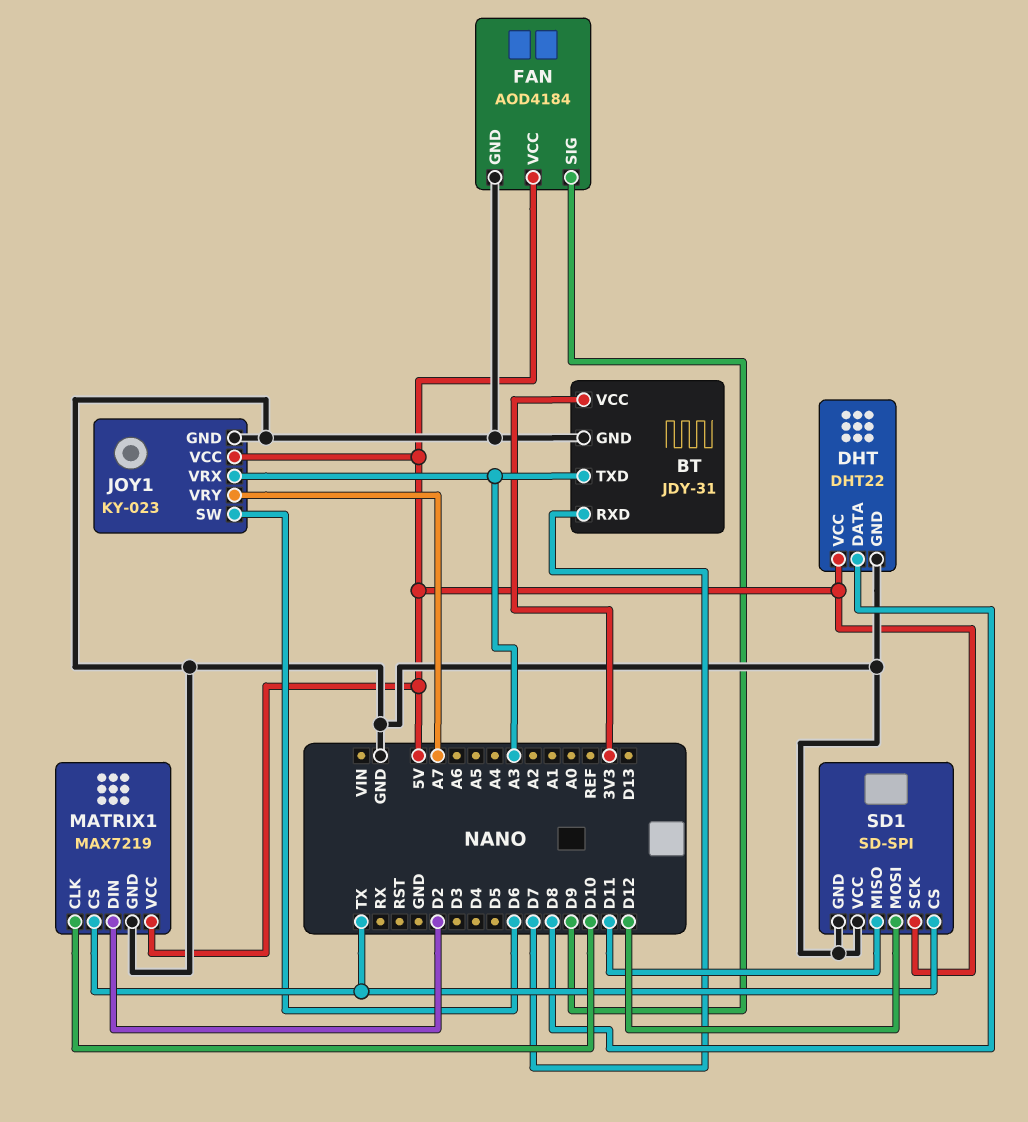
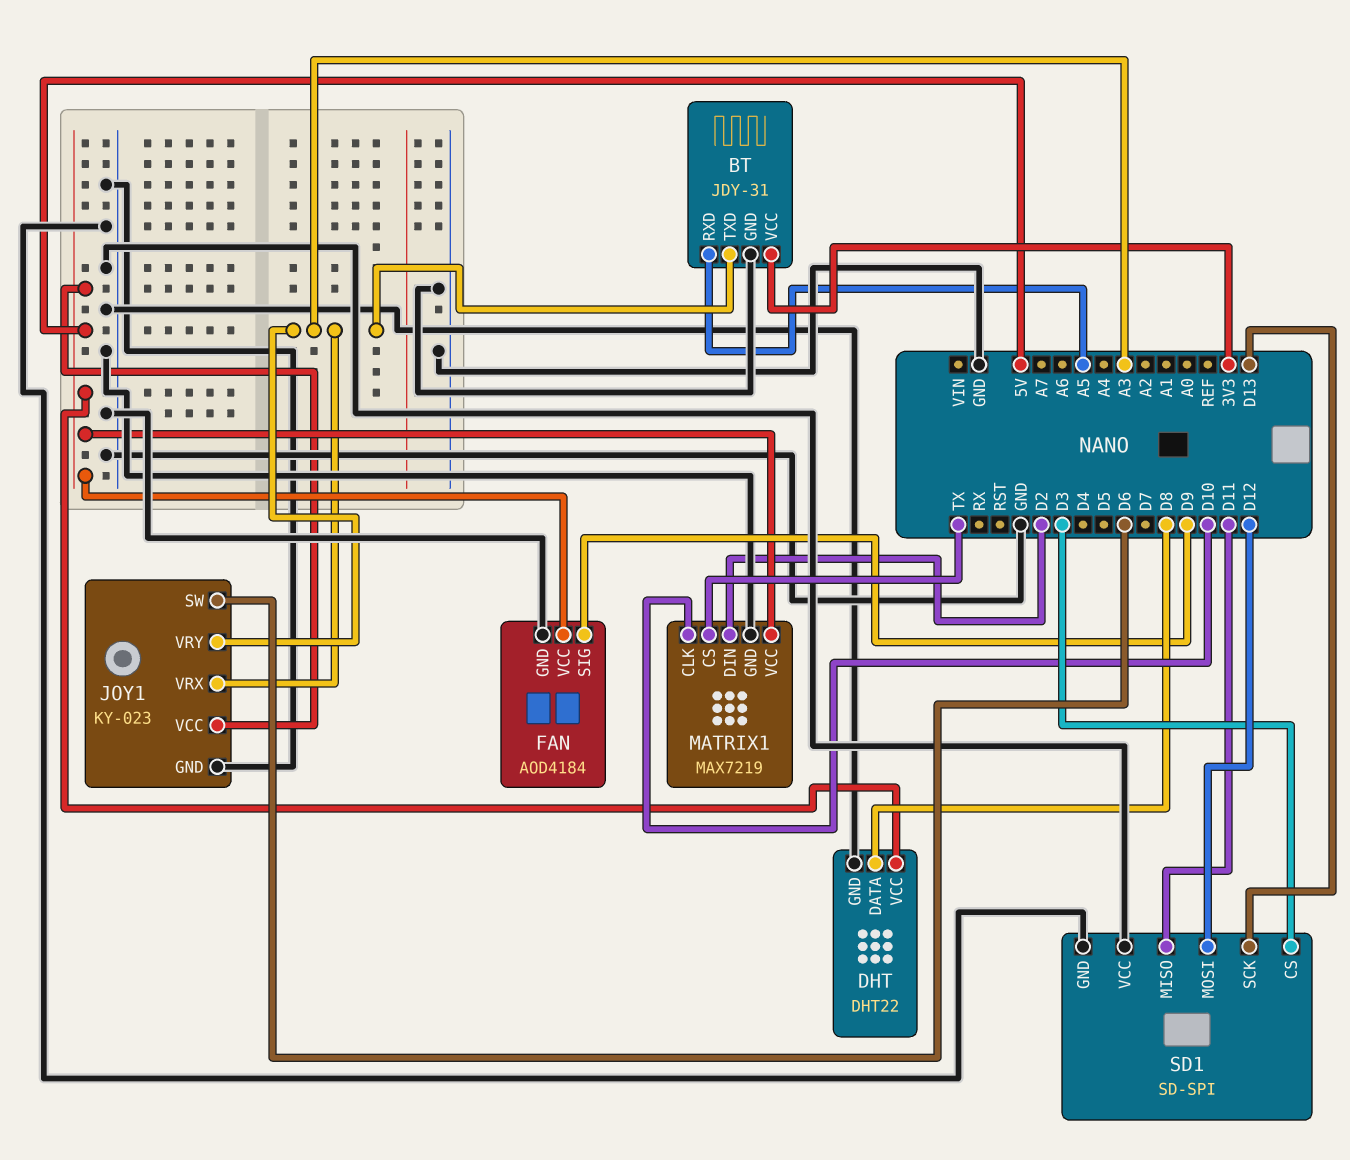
BT pin RXD: D7 -> A5
JOY1 pin VRY: A7 -> A3
SD1 pin CS: TX -> D3
SD1 pin SCK: 5V -> D13

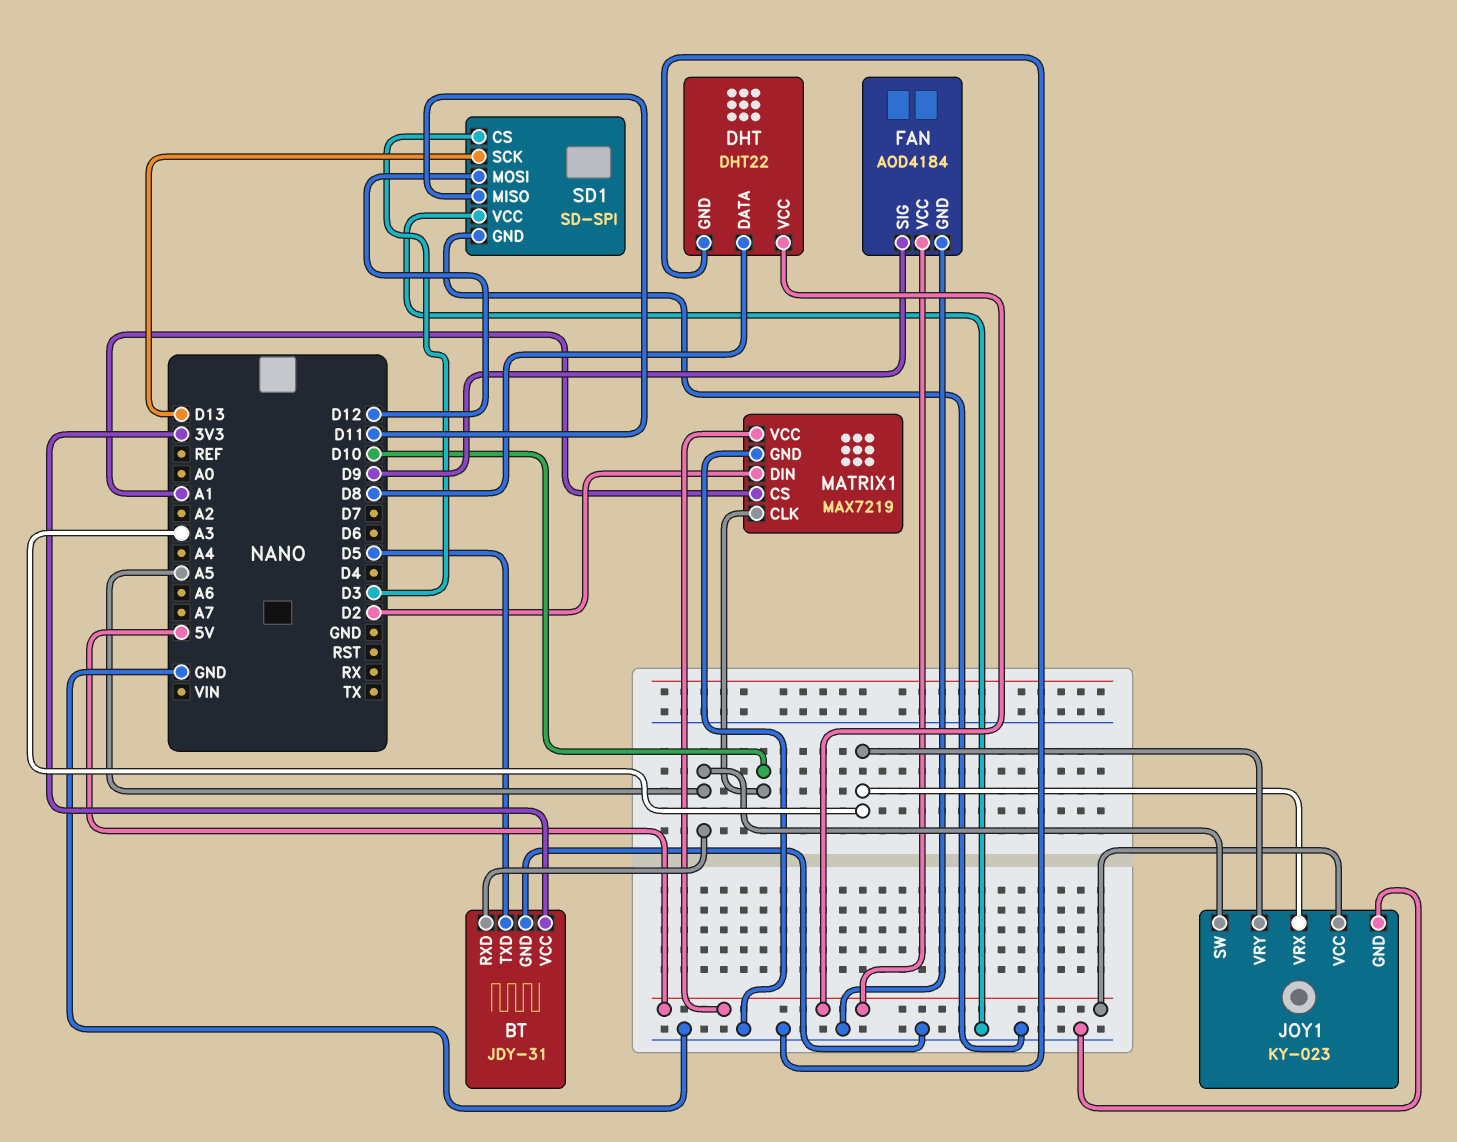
BT pin TXD: A3 -> D5
JOY1 pin SW: D6 -> A5
MATRIX1 pin CS: TX -> A1

